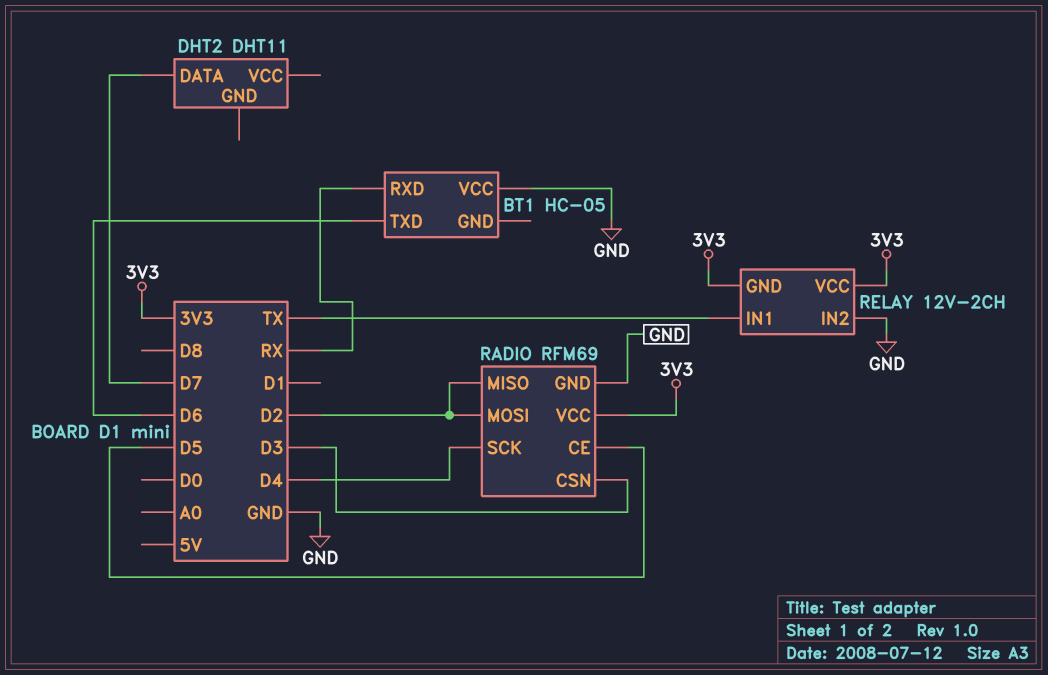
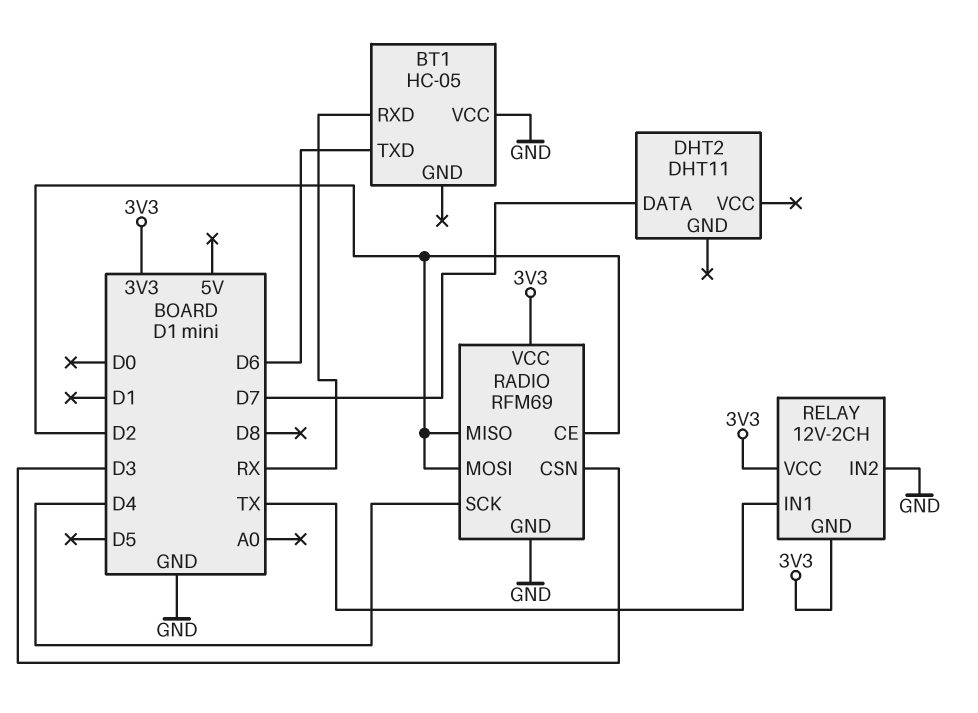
RADIO pin CE: D5 -> D2

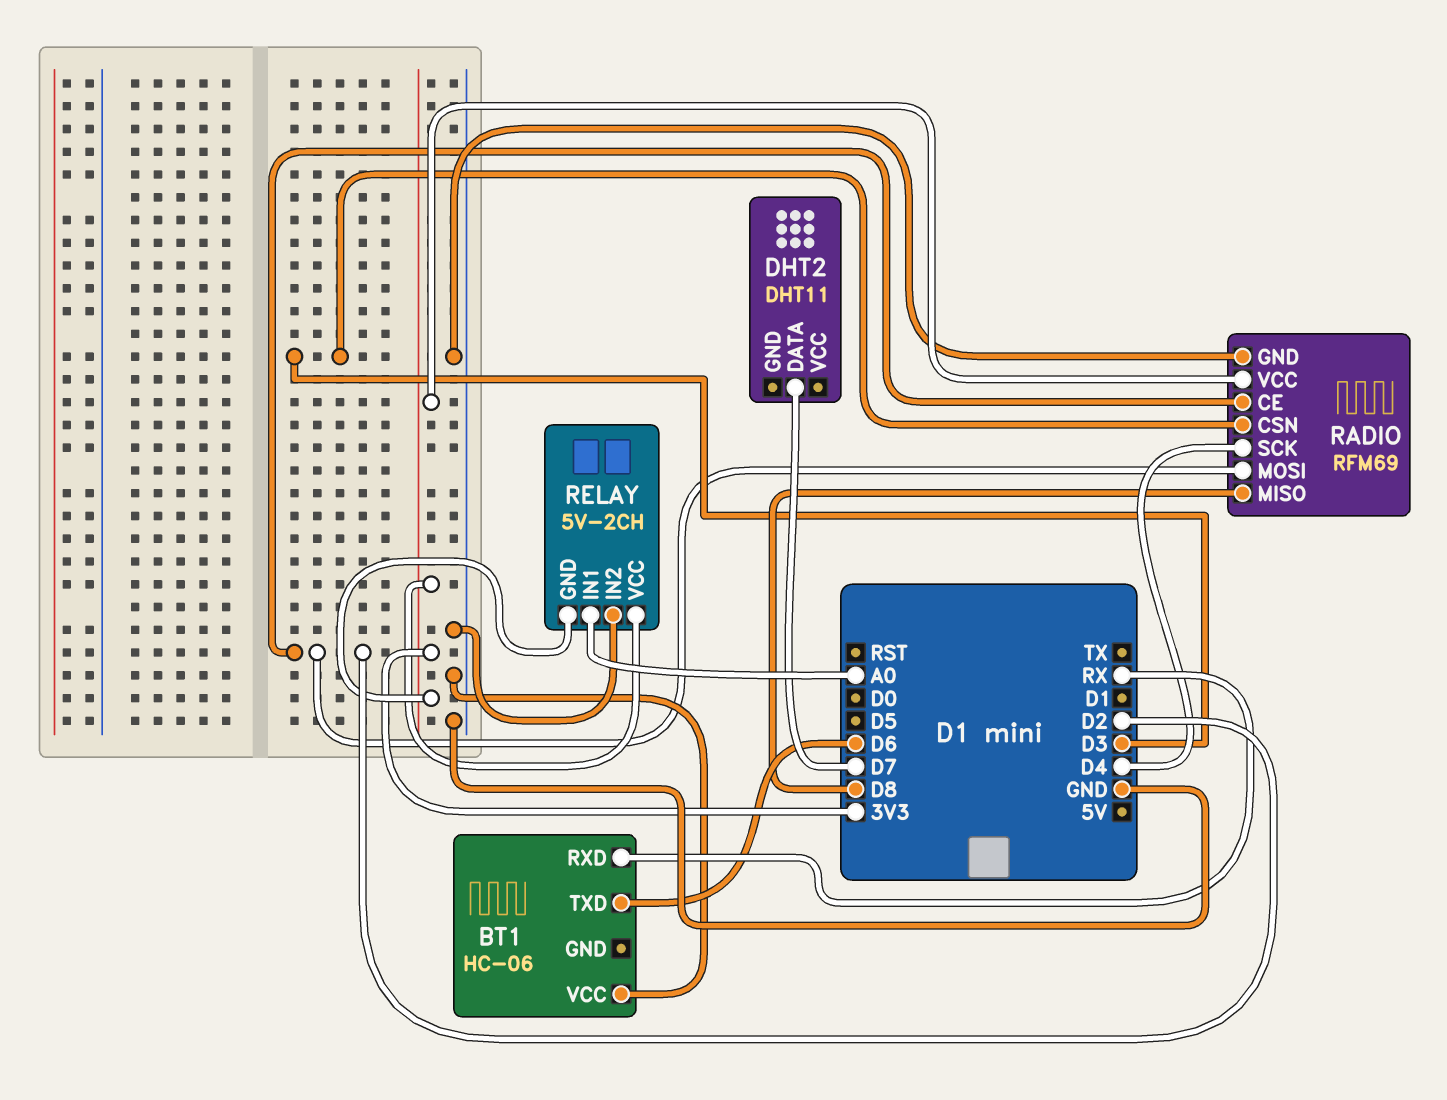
BT1: HC-05 -> HC-06
RADIO pin MISO: D2 -> D8
RELAY: 12V-2CH -> 5V-2CH
RELAY pin IN1: TX -> A0

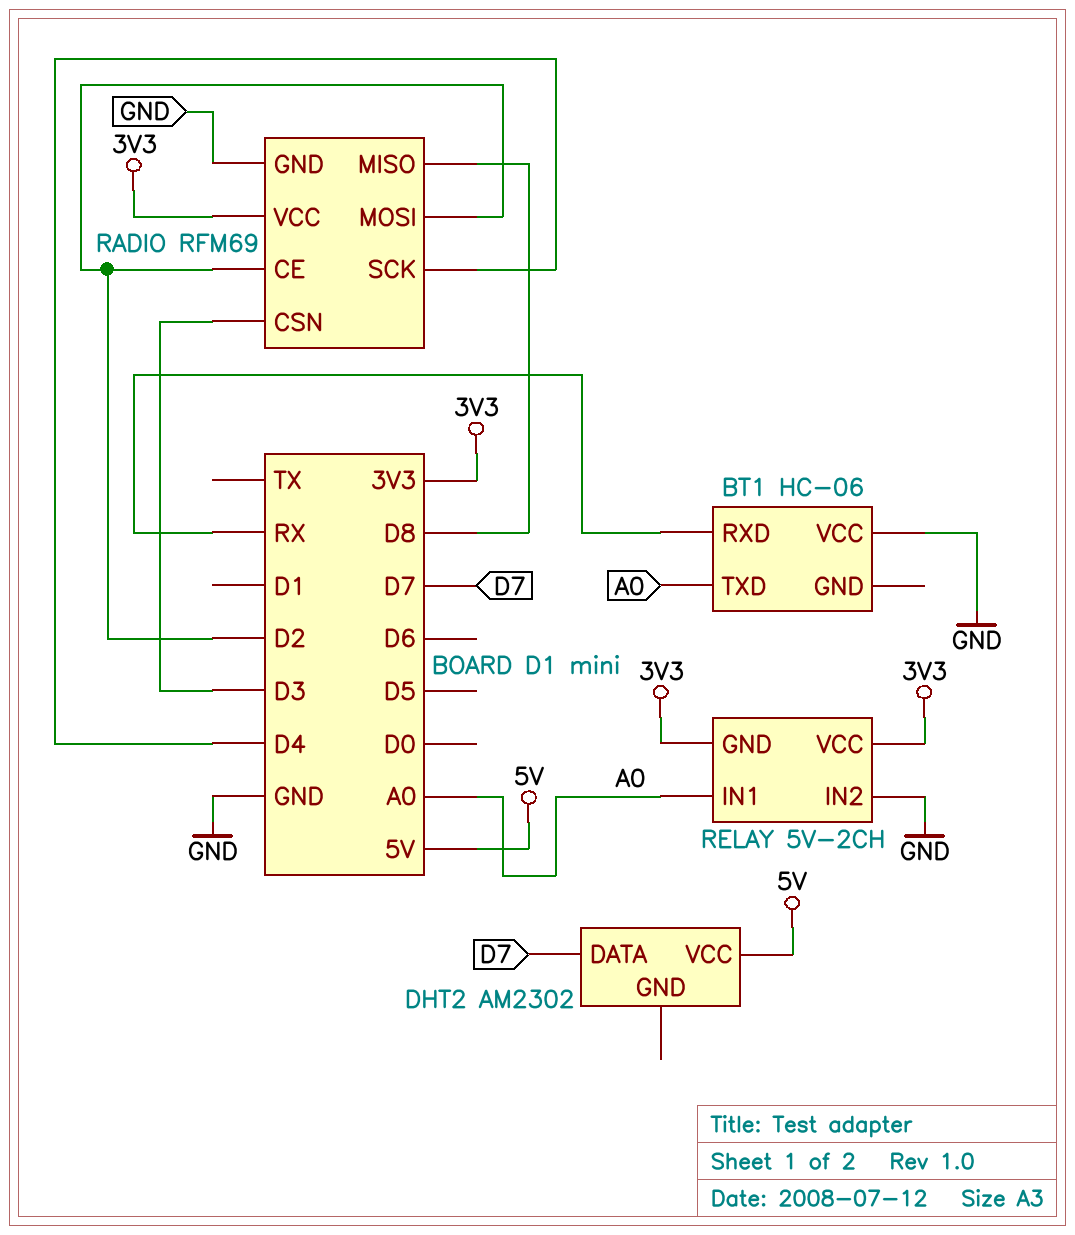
BT1 pin TXD: D6 -> A0
DHT2: DHT11 -> AM2302
DHT2 pin VCC: none -> 5V

